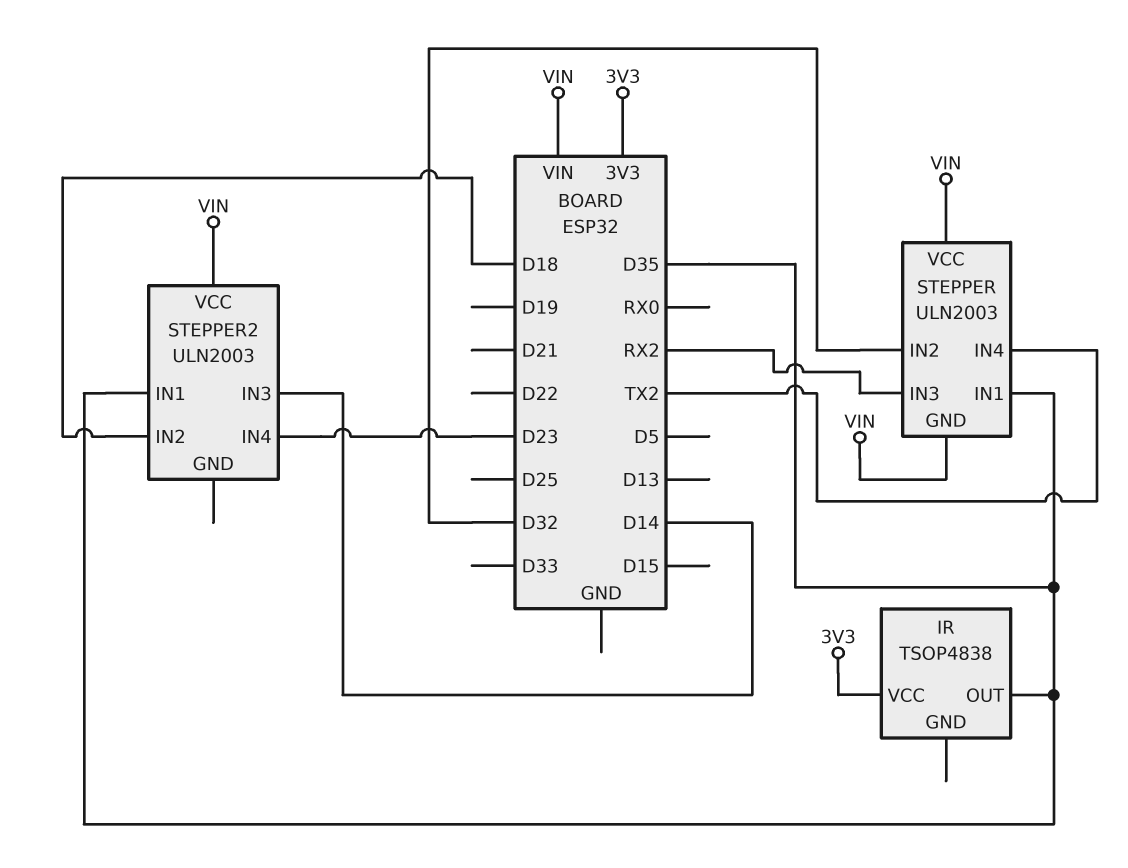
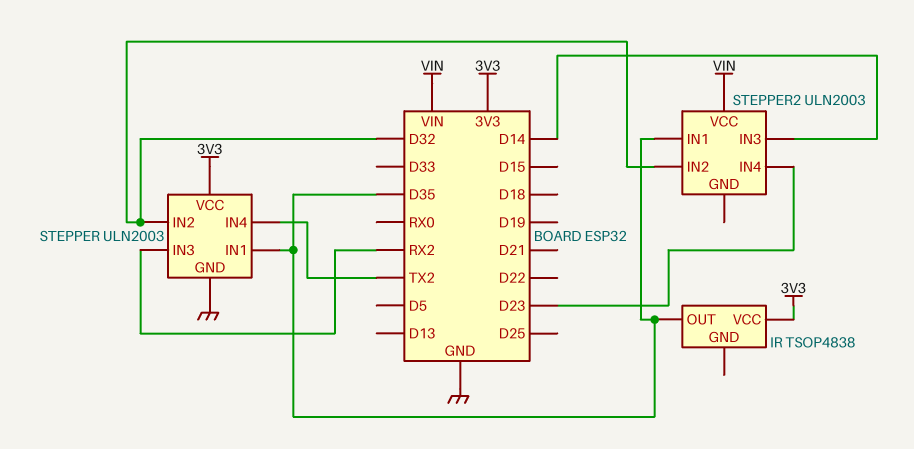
STEPPER pin GND: VIN -> GND
STEPPER pin VCC: VIN -> 3V3
STEPPER2 pin IN2: D18 -> D32

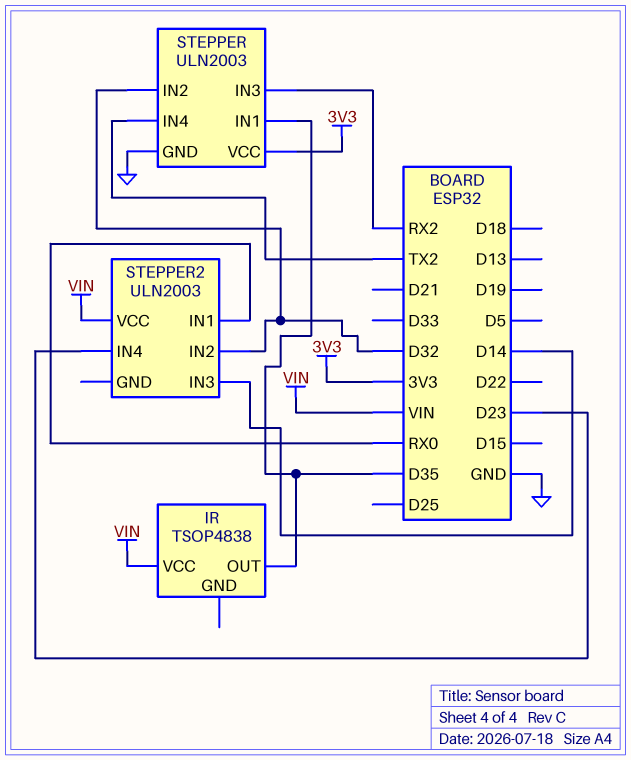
IR pin VCC: 3V3 -> VIN
STEPPER2 pin IN1: D35 -> RX0

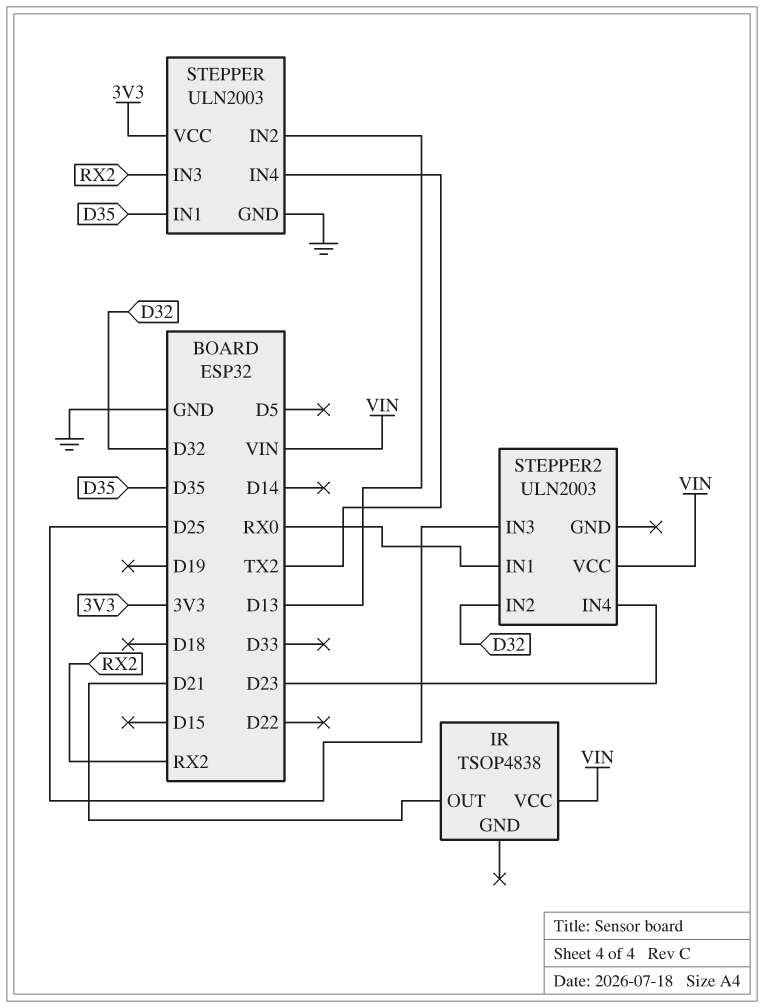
IR pin OUT: D35 -> D21
STEPPER pin IN2: D32 -> D13
STEPPER2 pin IN3: D14 -> D25

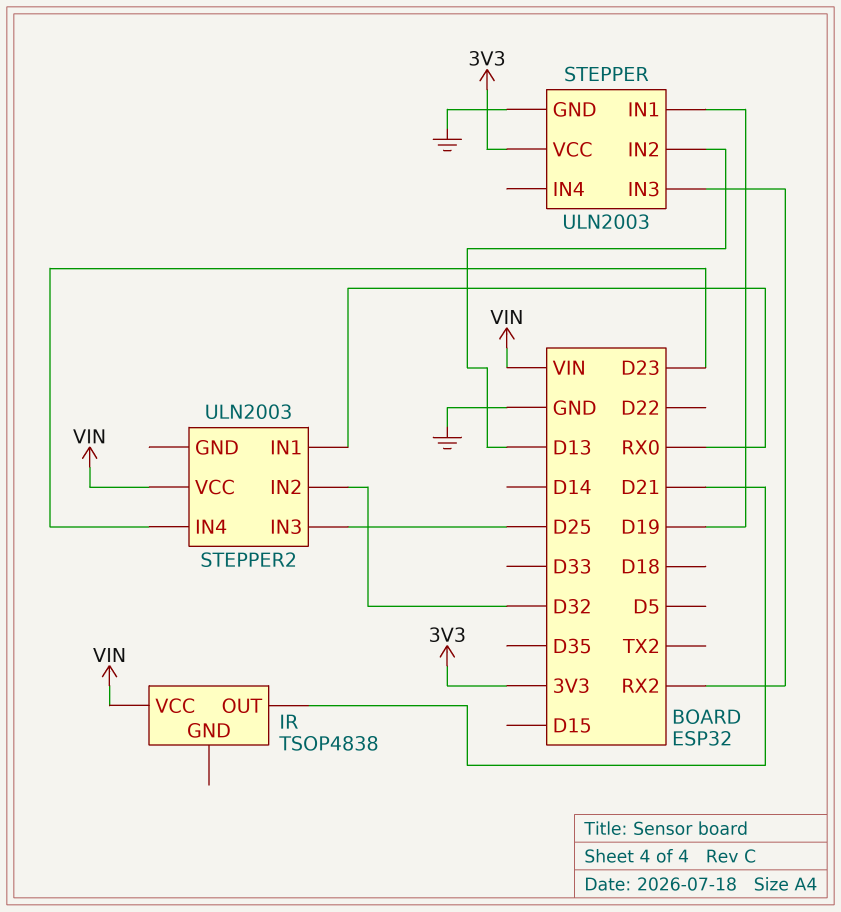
STEPPER pin IN1: D35 -> D19
STEPPER pin IN4: TX2 -> none

